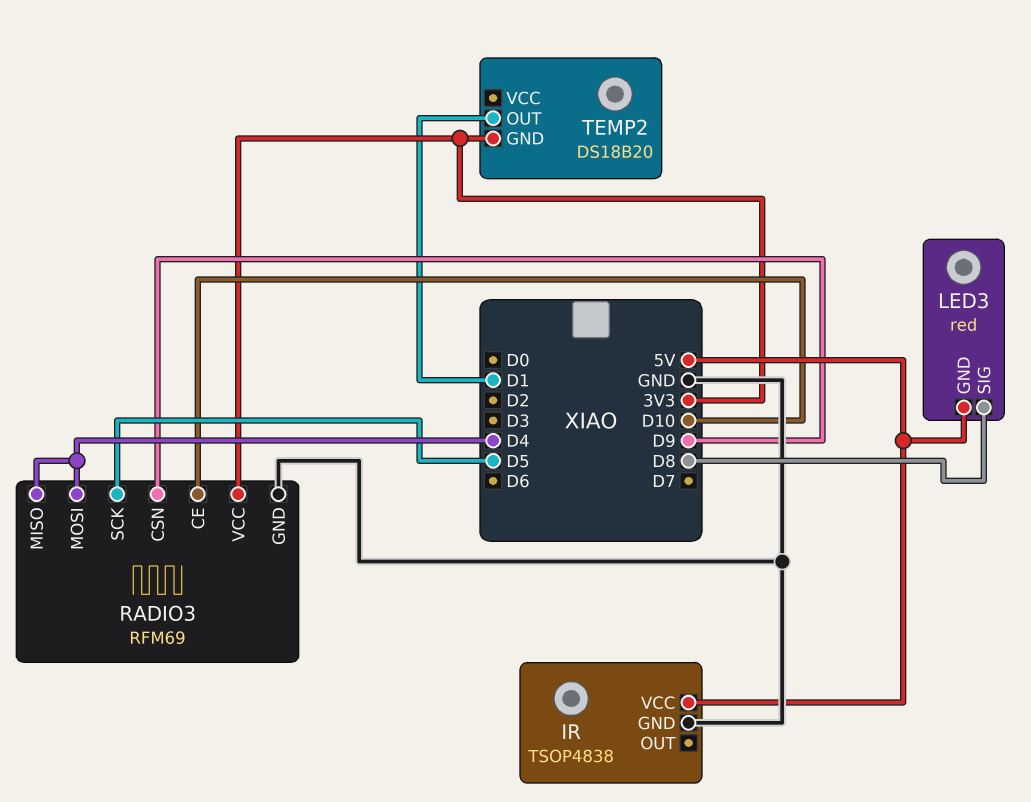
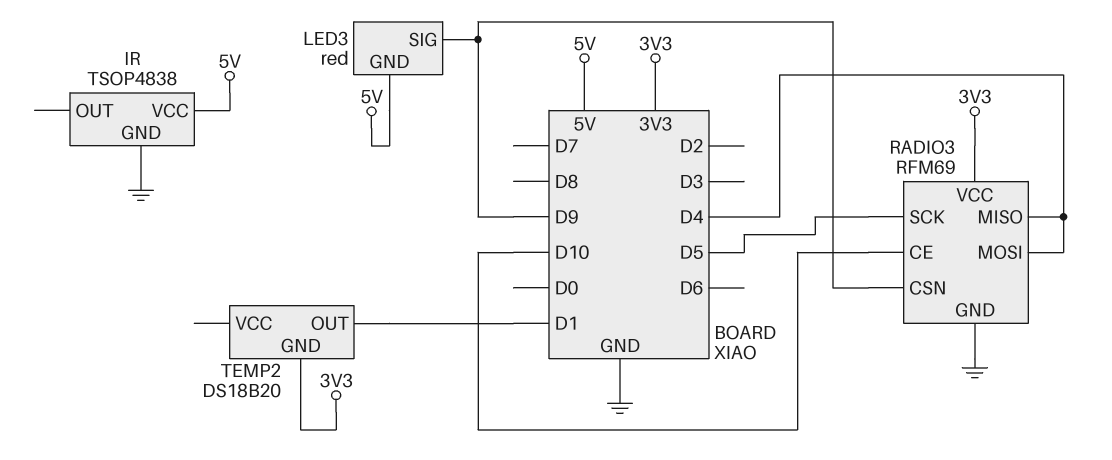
LED3 pin SIG: D8 -> D9

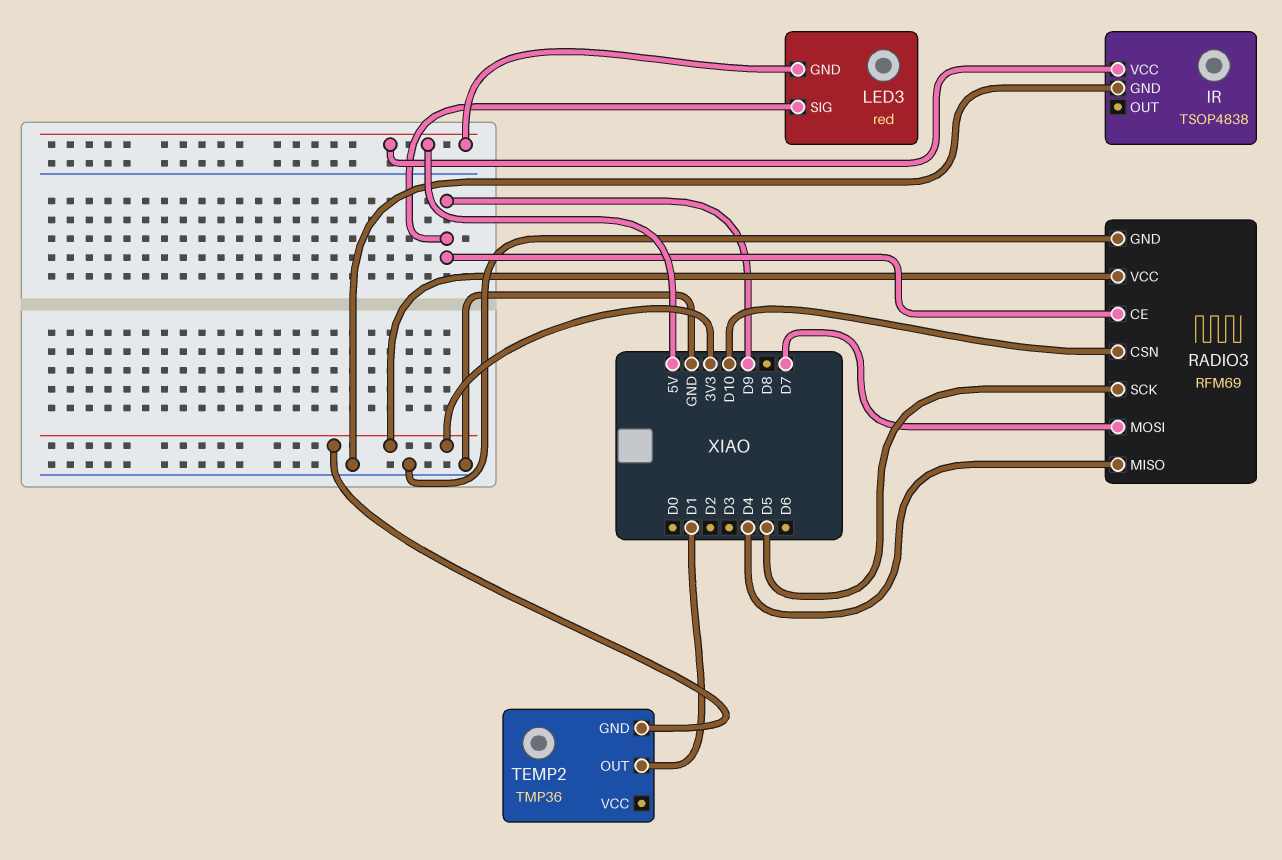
RADIO3 pin CE: D10 -> D9
RADIO3 pin CSN: D9 -> D10
RADIO3 pin MOSI: D4 -> D7
TEMP2: DS18B20 -> TMP36

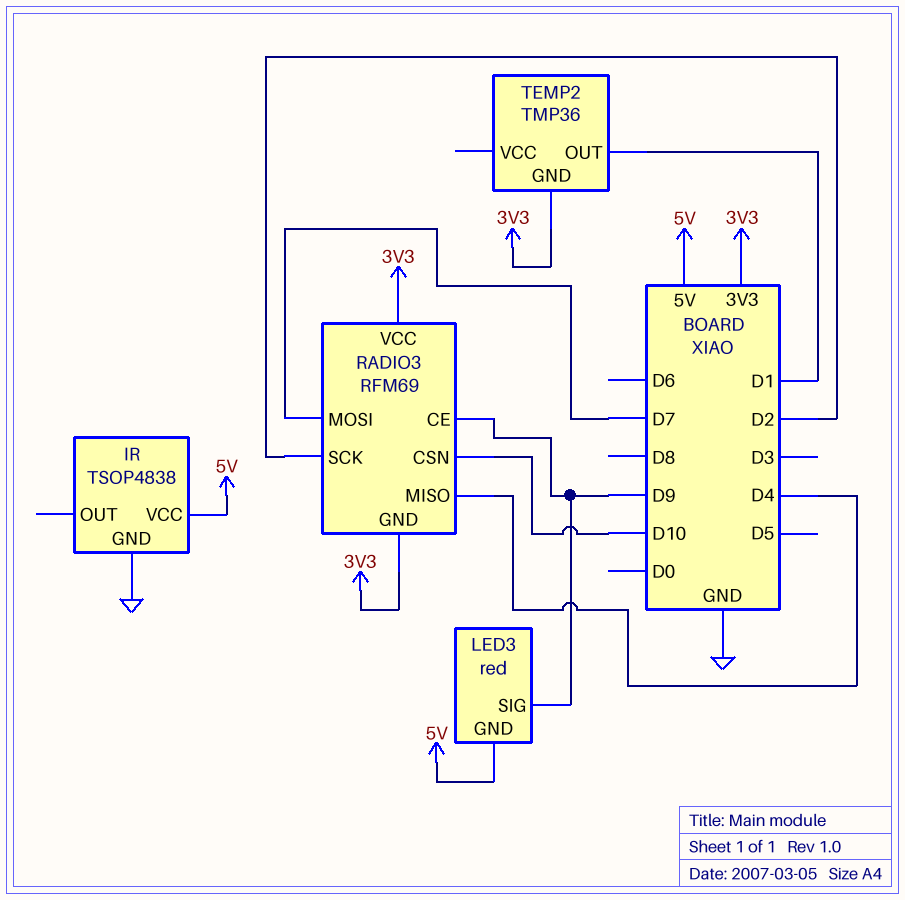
RADIO3 pin GND: GND -> 3V3
RADIO3 pin SCK: D5 -> D2

